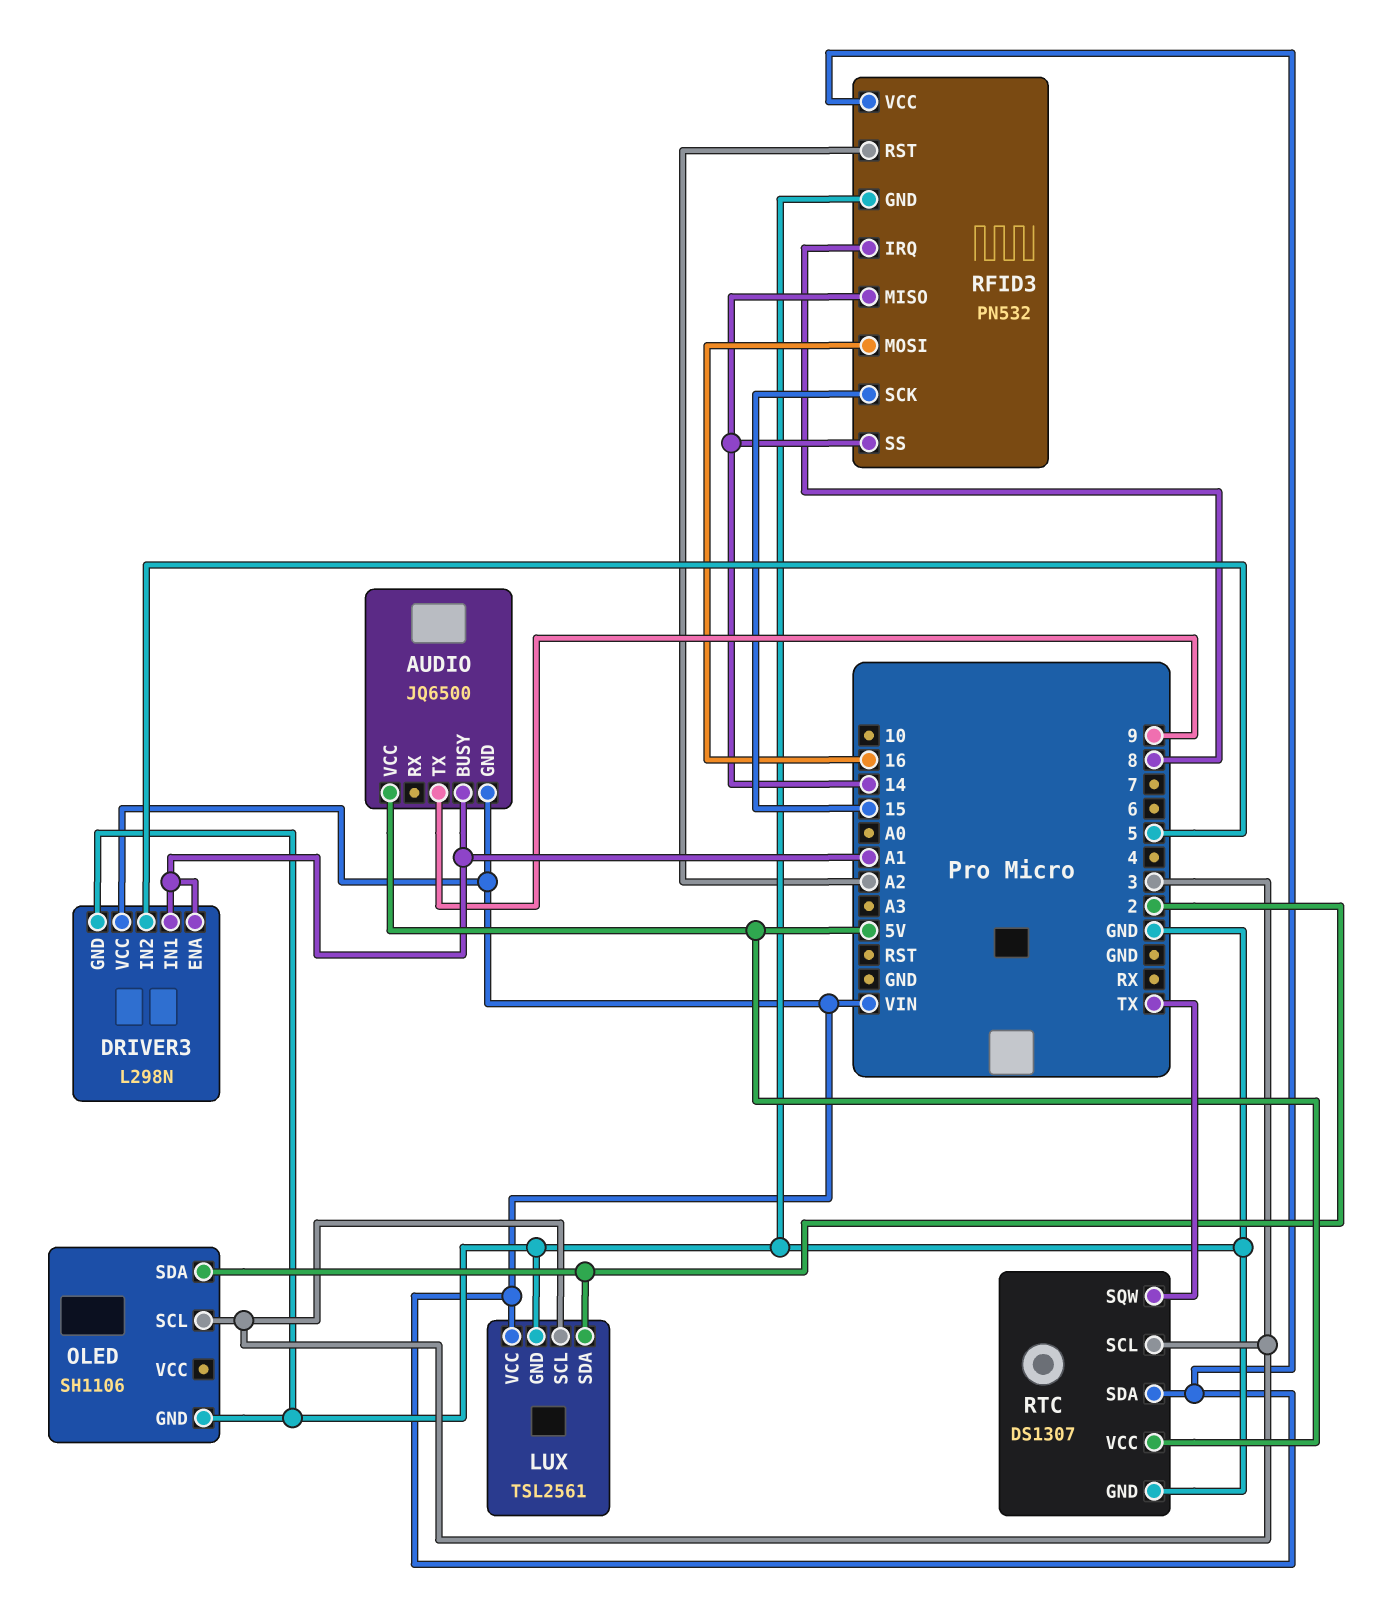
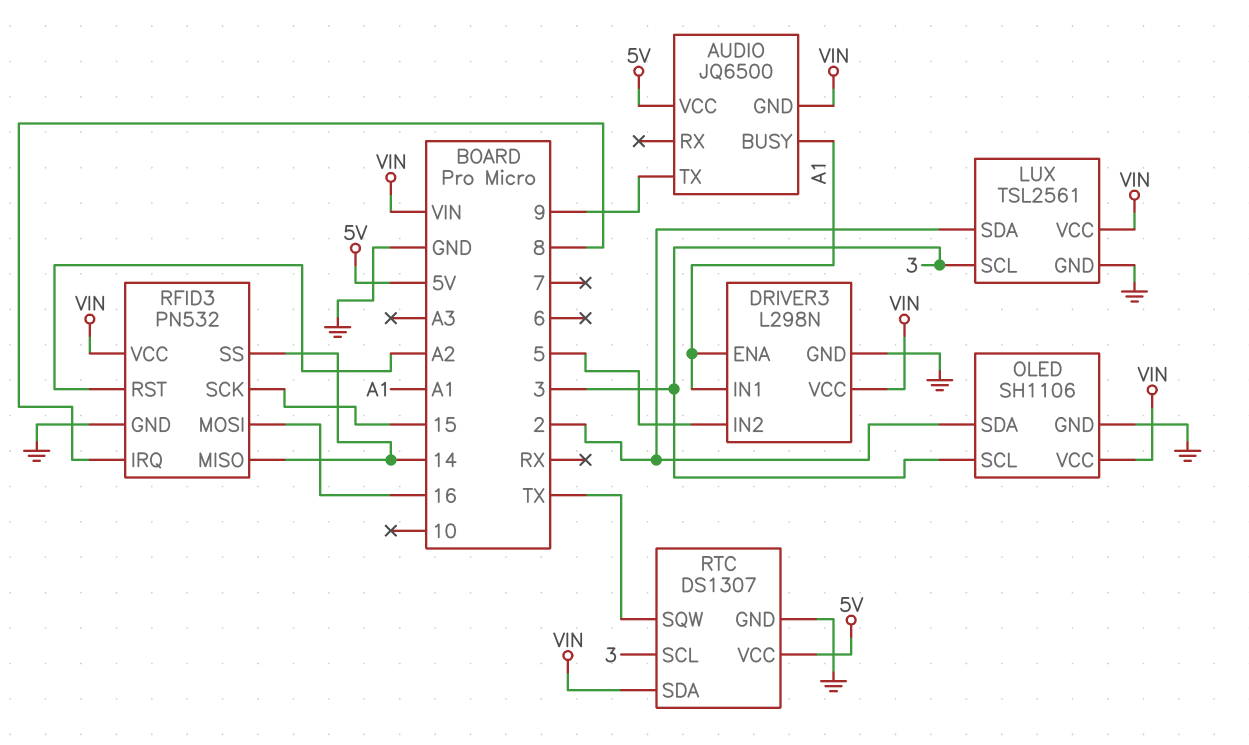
OLED pin VCC: none -> VIN

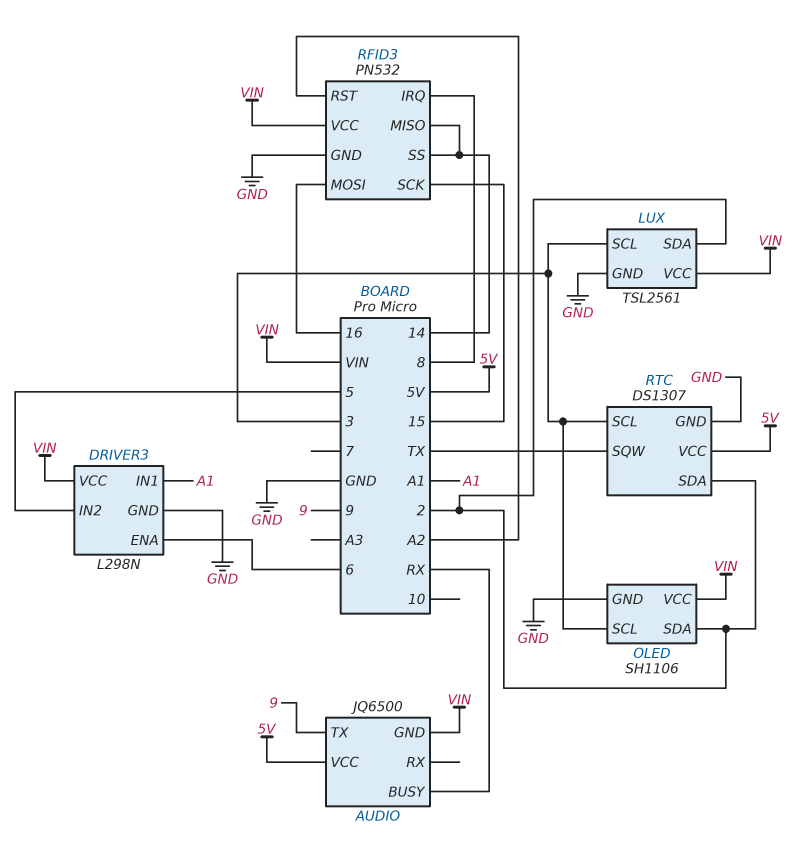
AUDIO pin BUSY: A1 -> RX
DRIVER3 pin ENA: A1 -> 6
RTC pin SDA: VIN -> 2

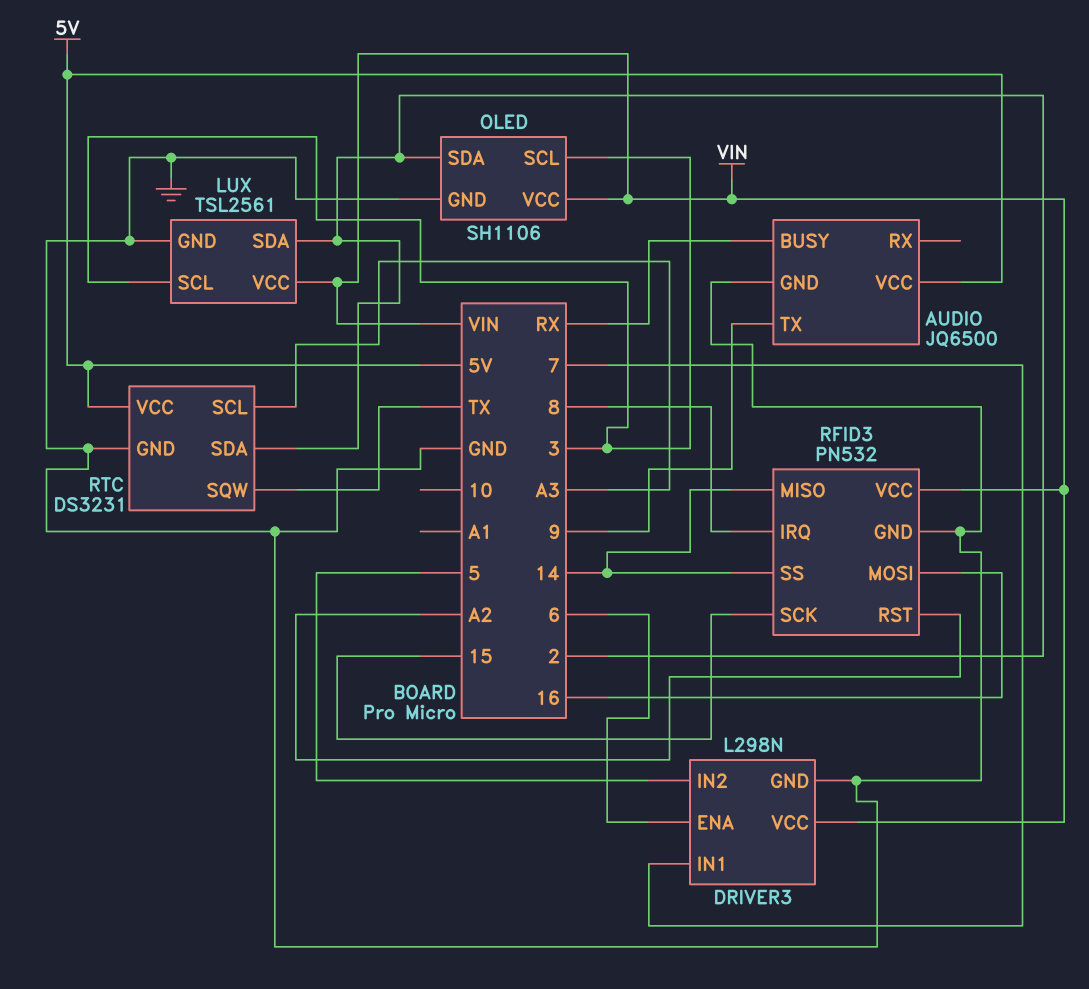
AUDIO pin GND: VIN -> GND
DRIVER3 pin IN1: A1 -> 7
RTC: DS1307 -> DS3231
RTC pin SCL: 3 -> A3

